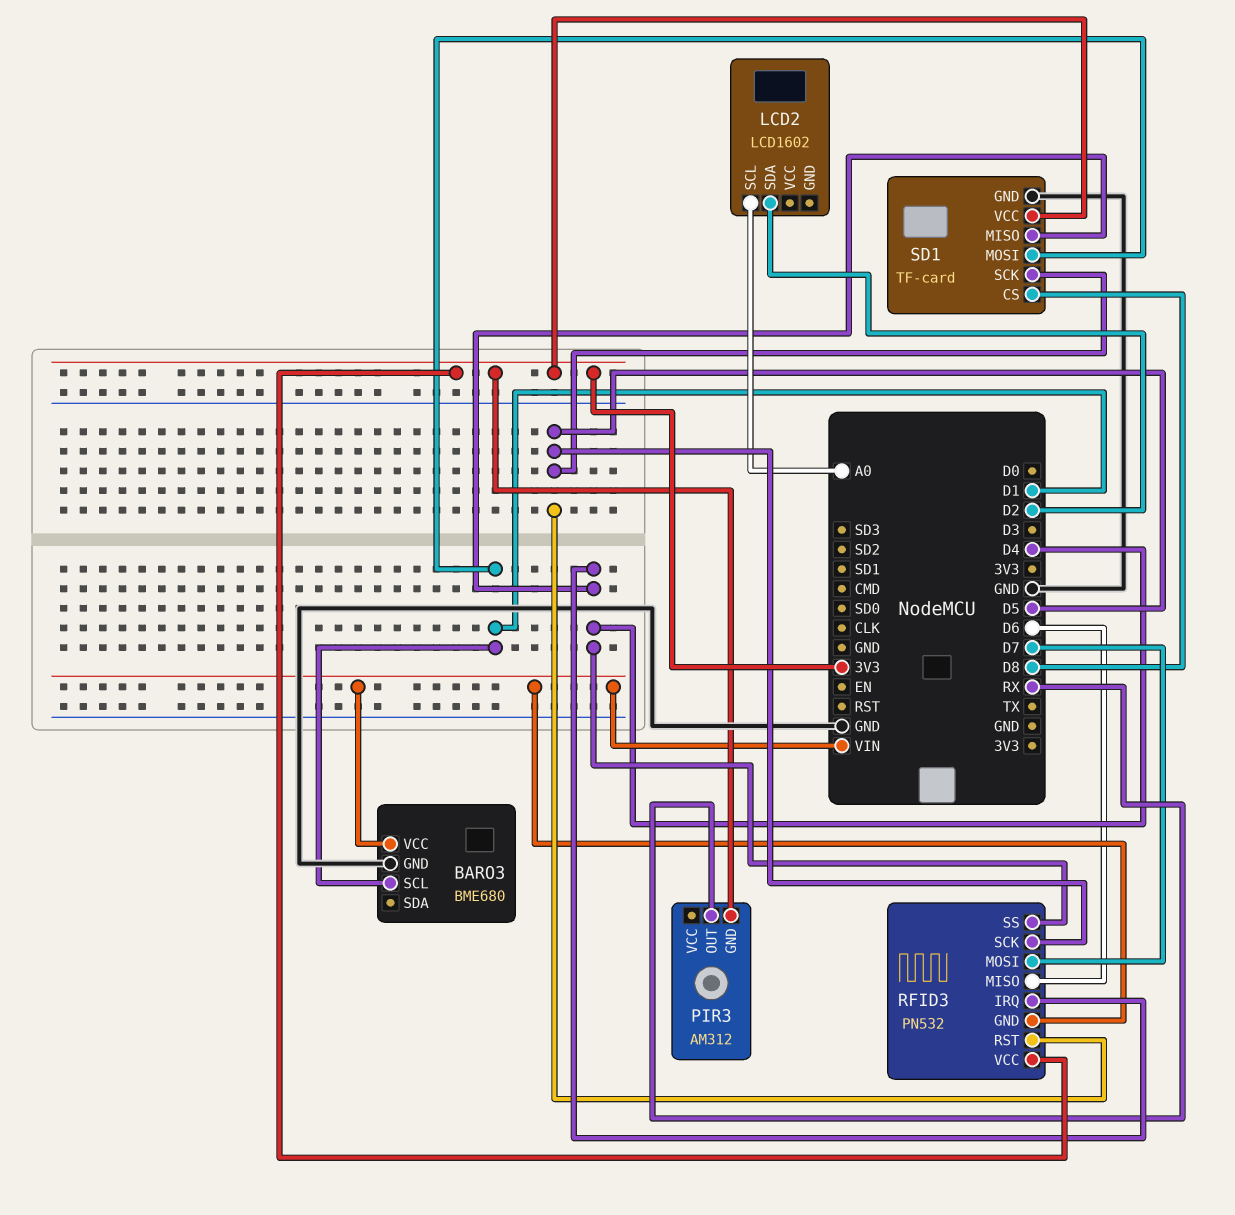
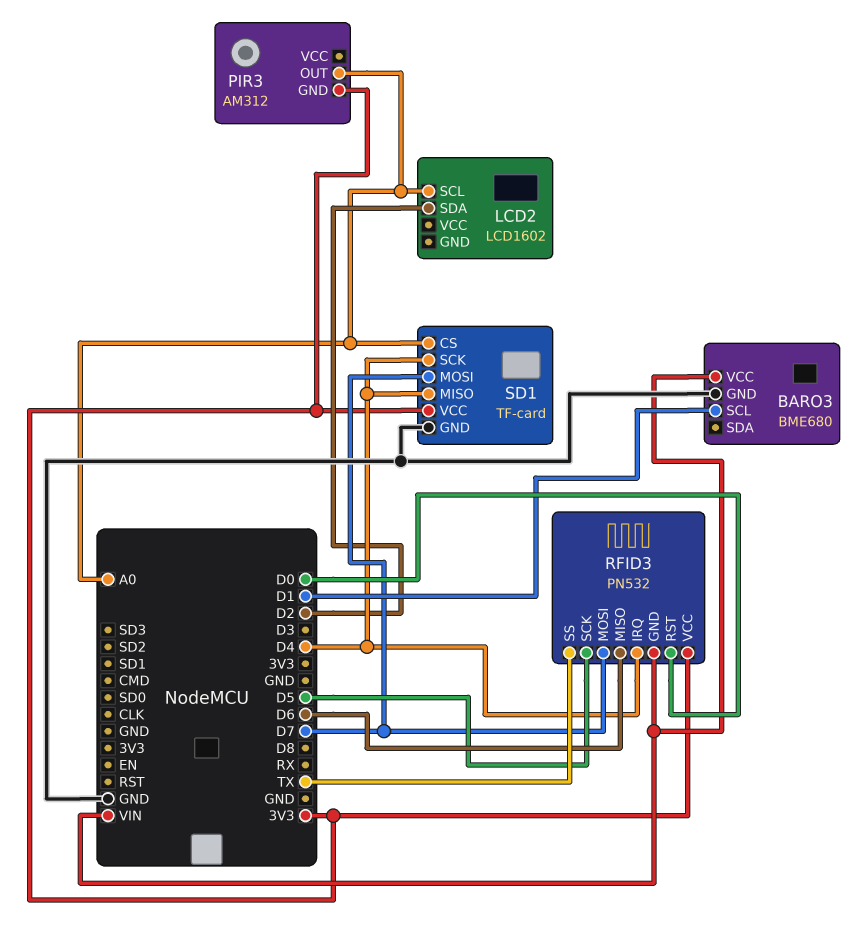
PIR3 pin OUT: RX -> A0
RFID3 pin RST: D5 -> D0
RFID3 pin SS: D4 -> TX
SD1 pin CS: D8 -> A0
SD1 pin MOSI: D1 -> D7
SD1 pin SCK: D5 -> D4

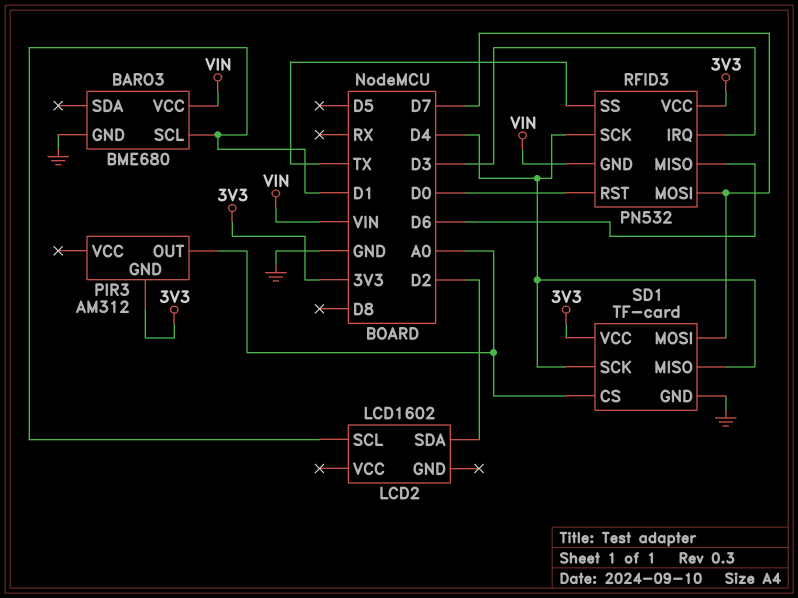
LCD2 pin SCL: A0 -> D1
RFID3 pin IRQ: D4 -> D3
RFID3 pin SCK: D5 -> D4

